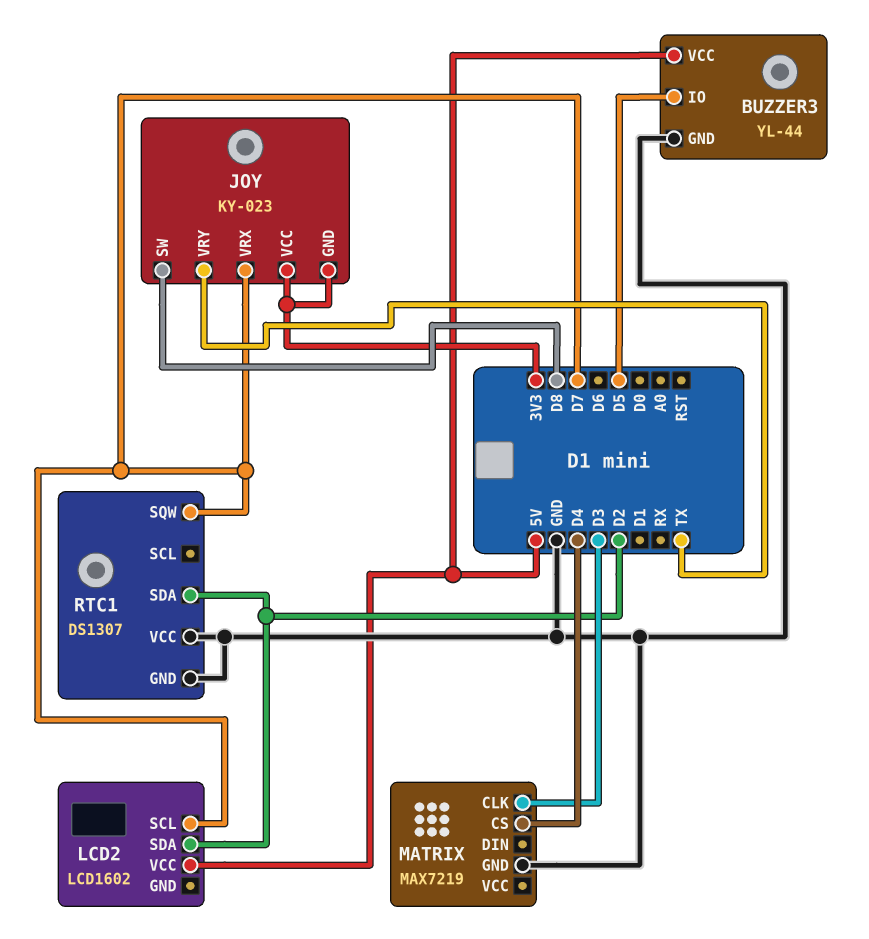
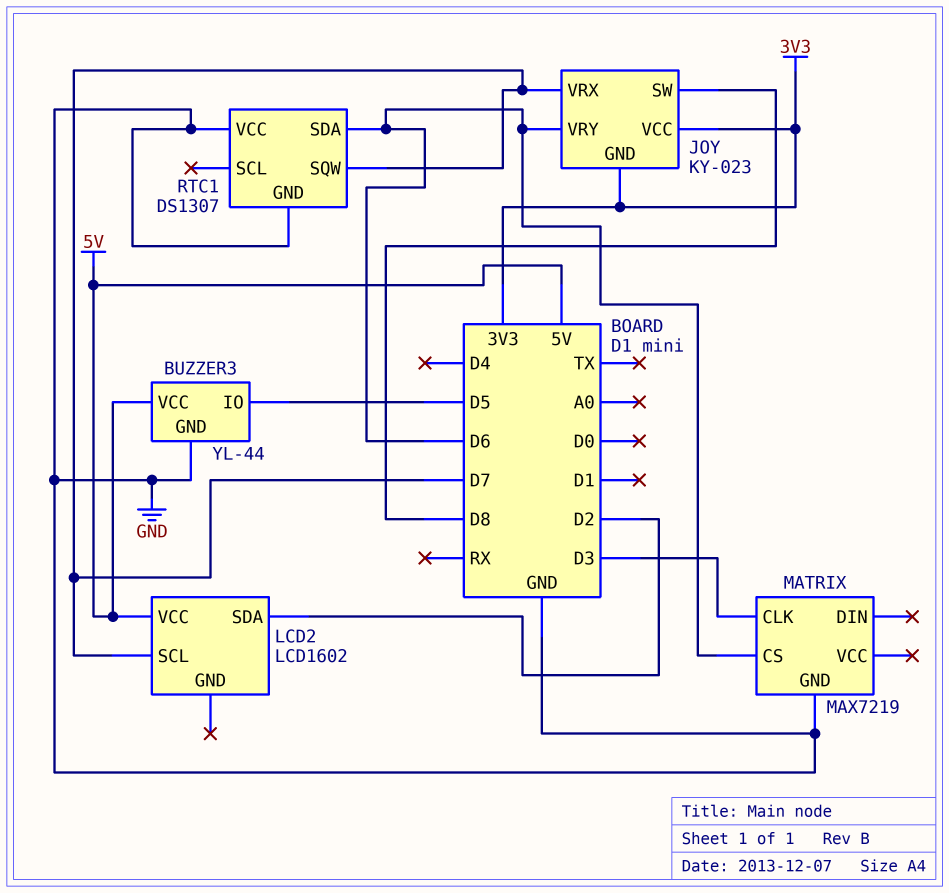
JOY pin VRY: TX -> D6
MATRIX pin CS: D4 -> D6
RTC1 pin SDA: D2 -> D6

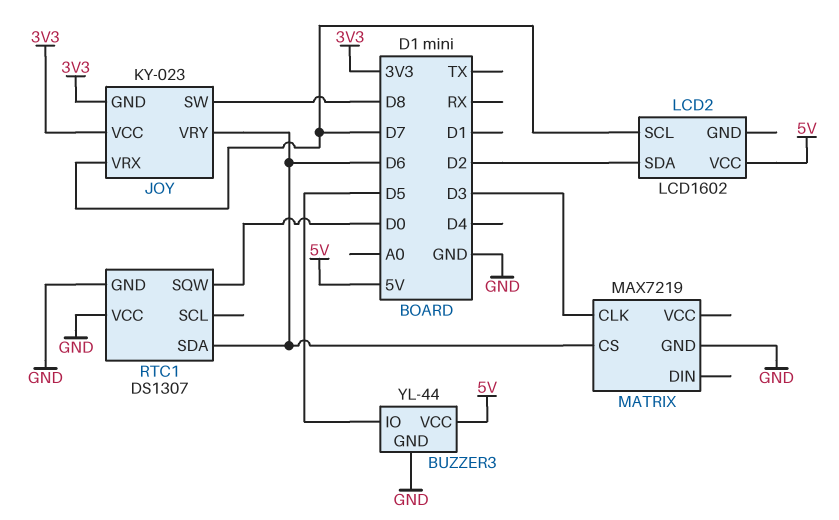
RTC1 pin SQW: D7 -> D0

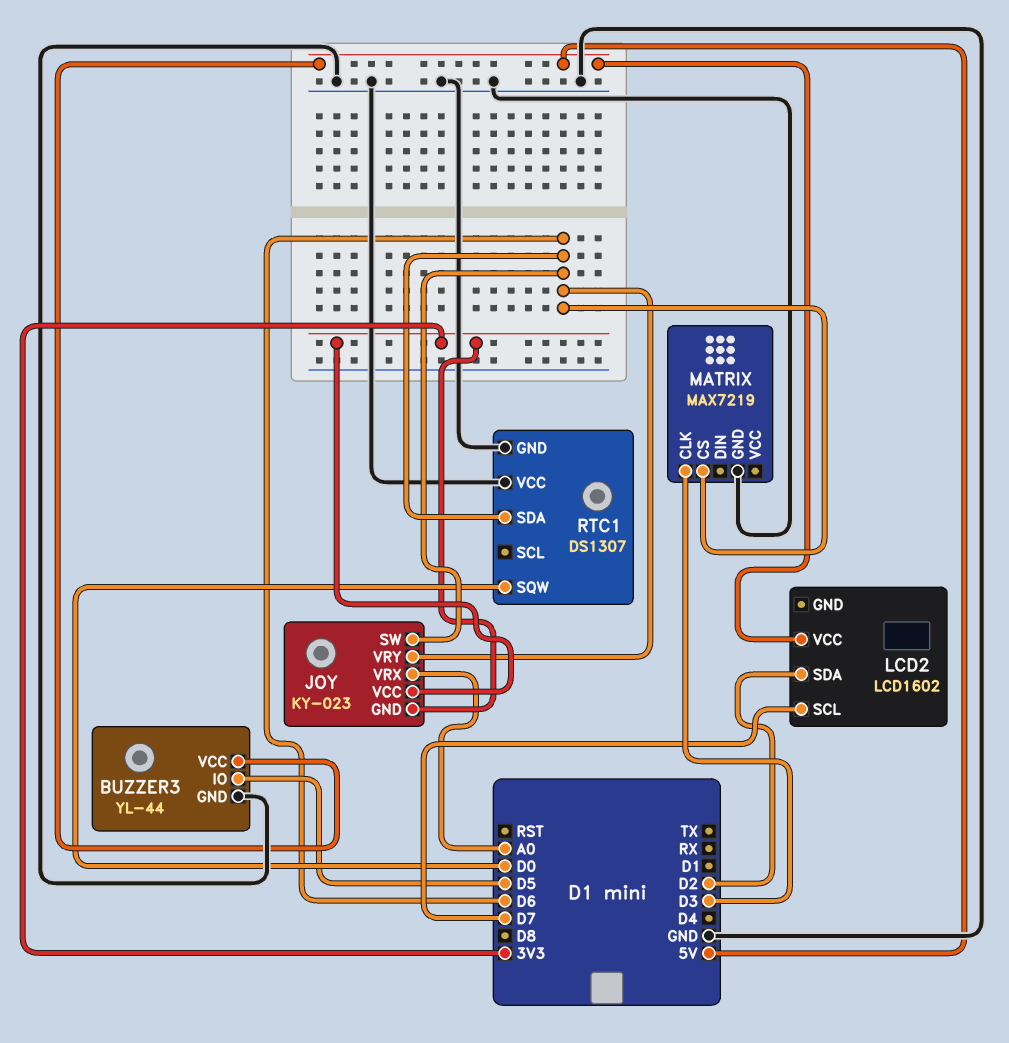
JOY pin SW: D8 -> D6
JOY pin VRX: D7 -> A0

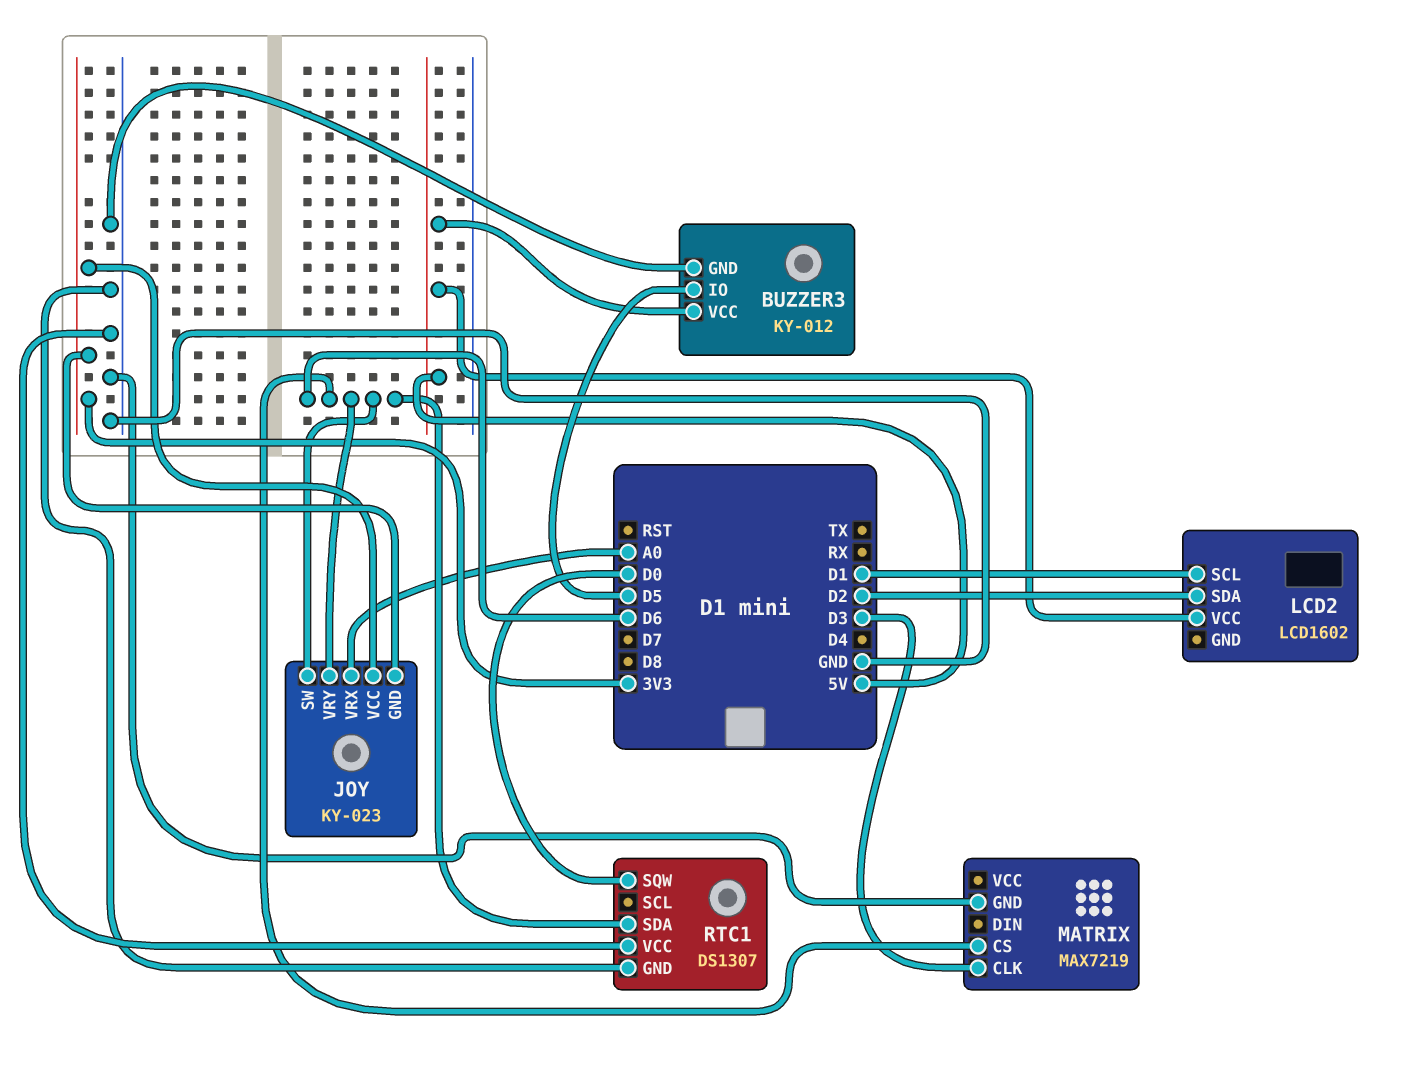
BUZZER3: YL-44 -> KY-012
LCD2 pin SCL: D7 -> D1

